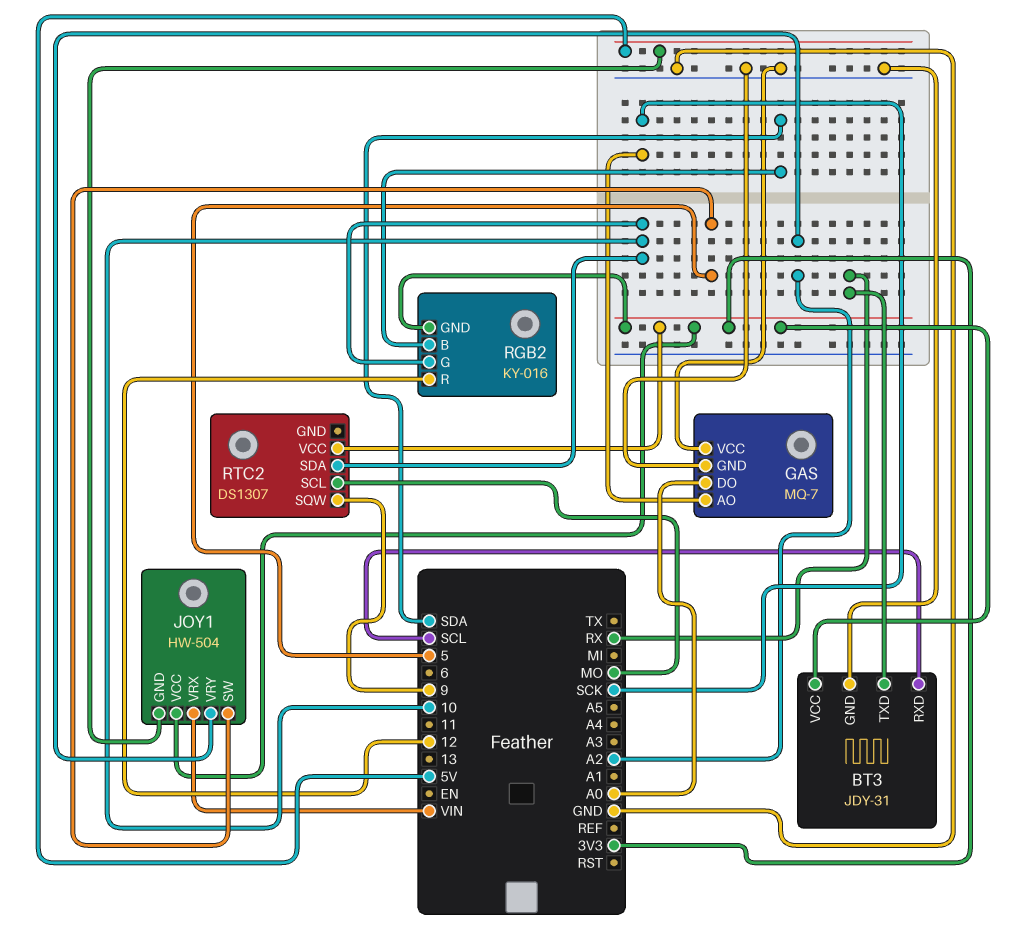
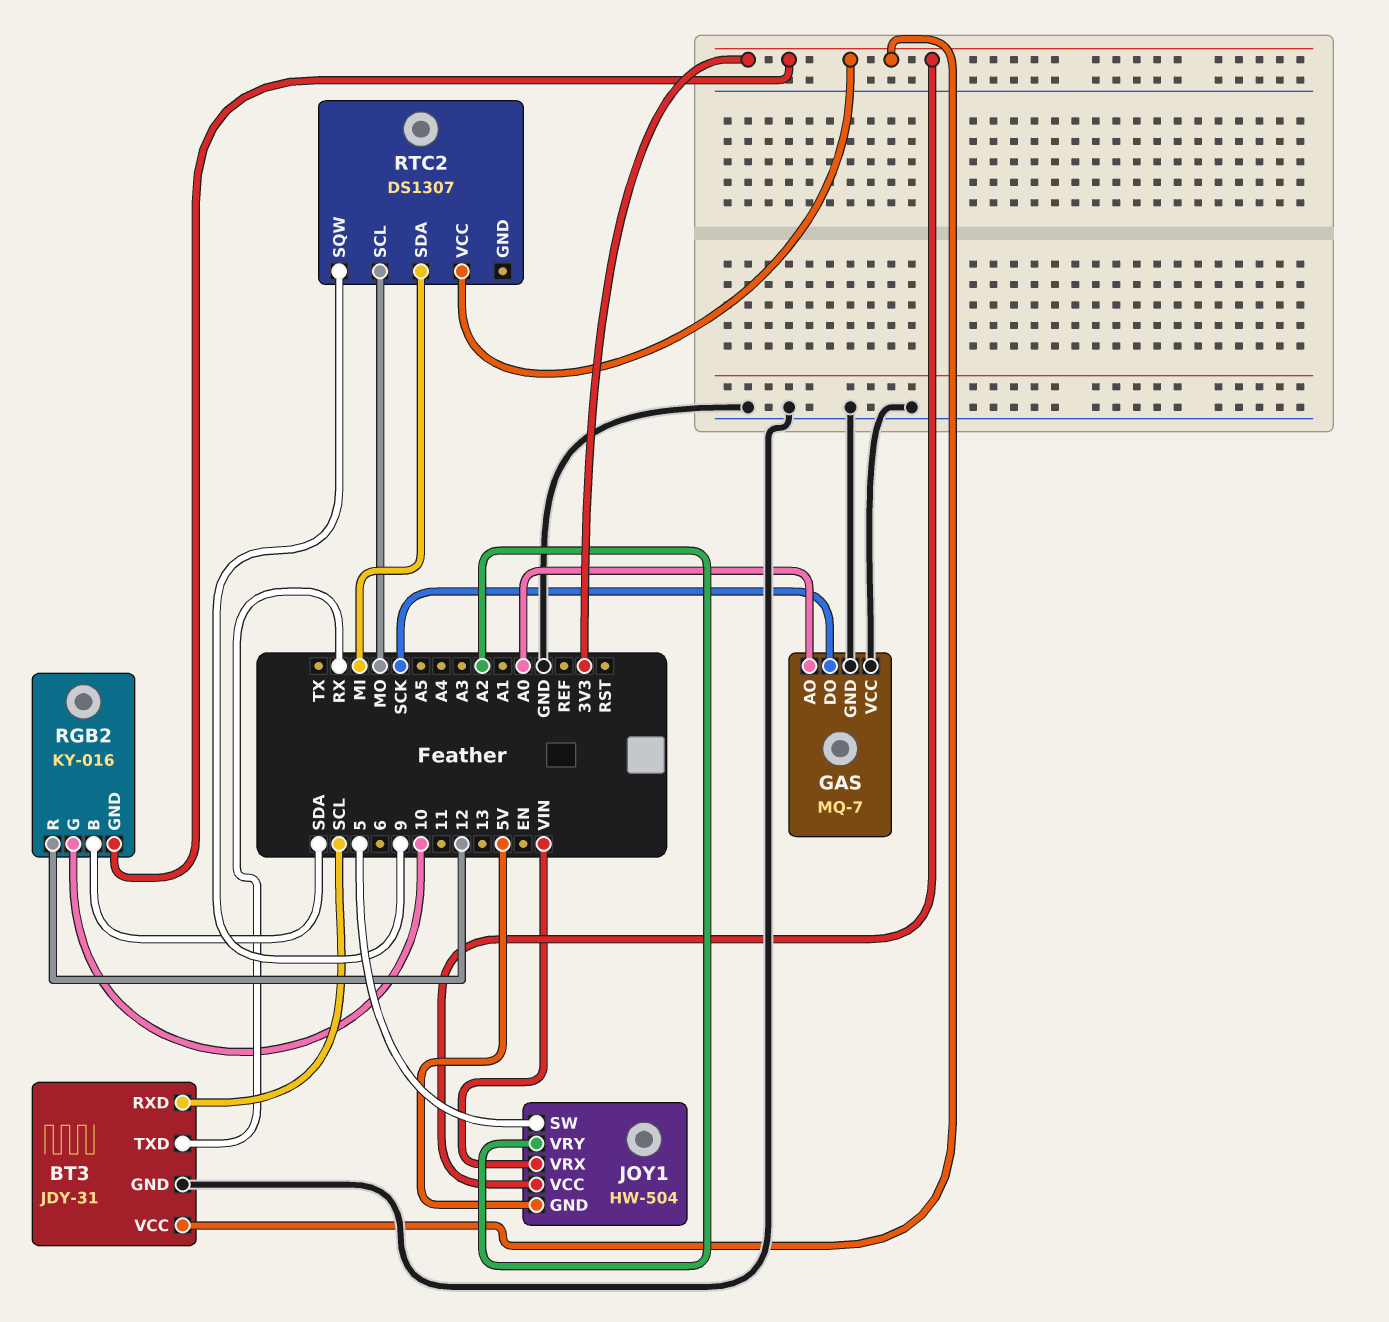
GAS pin AO: SCK -> A0
GAS pin DO: A0 -> SCK
RTC2 pin SDA: 10 -> MI

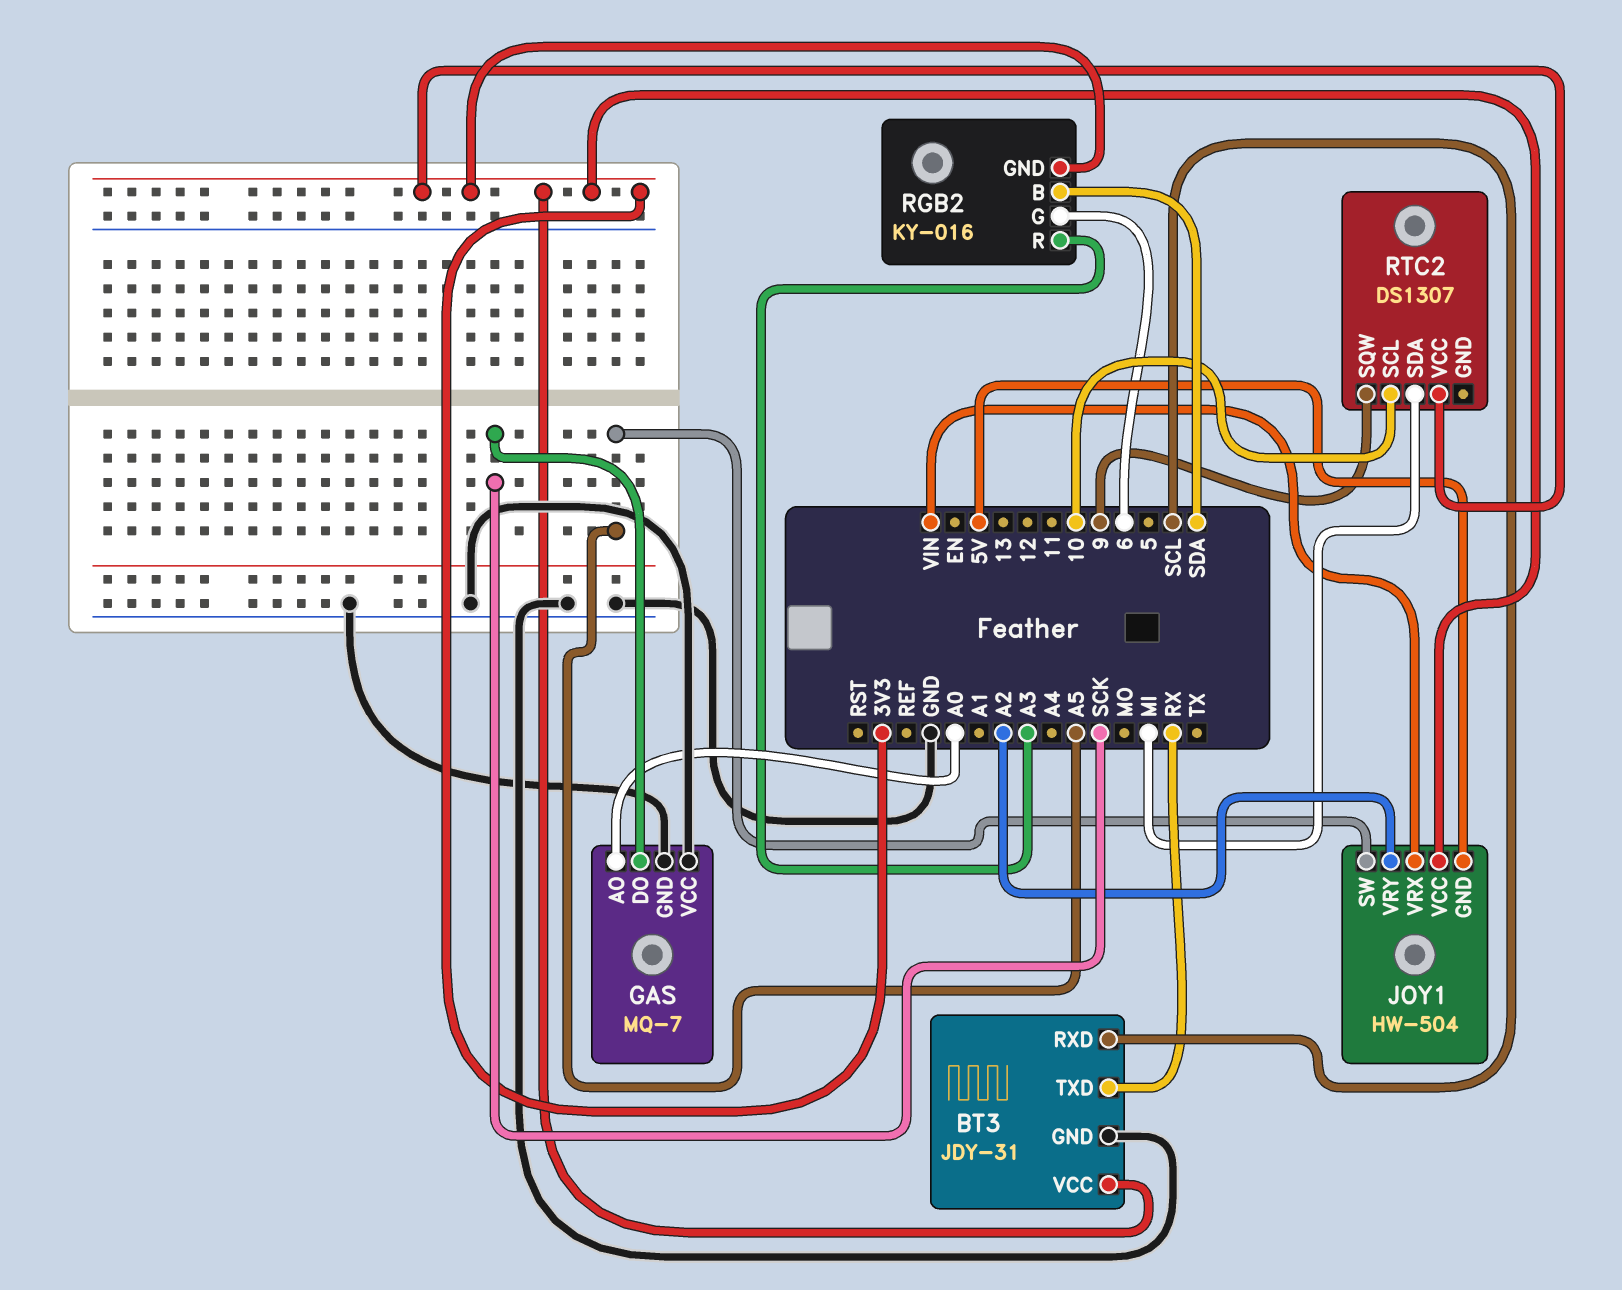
JOY1 pin SW: 5 -> A5
RGB2 pin G: 10 -> 6
RGB2 pin R: 12 -> A3
RTC2 pin SCL: MO -> 10

